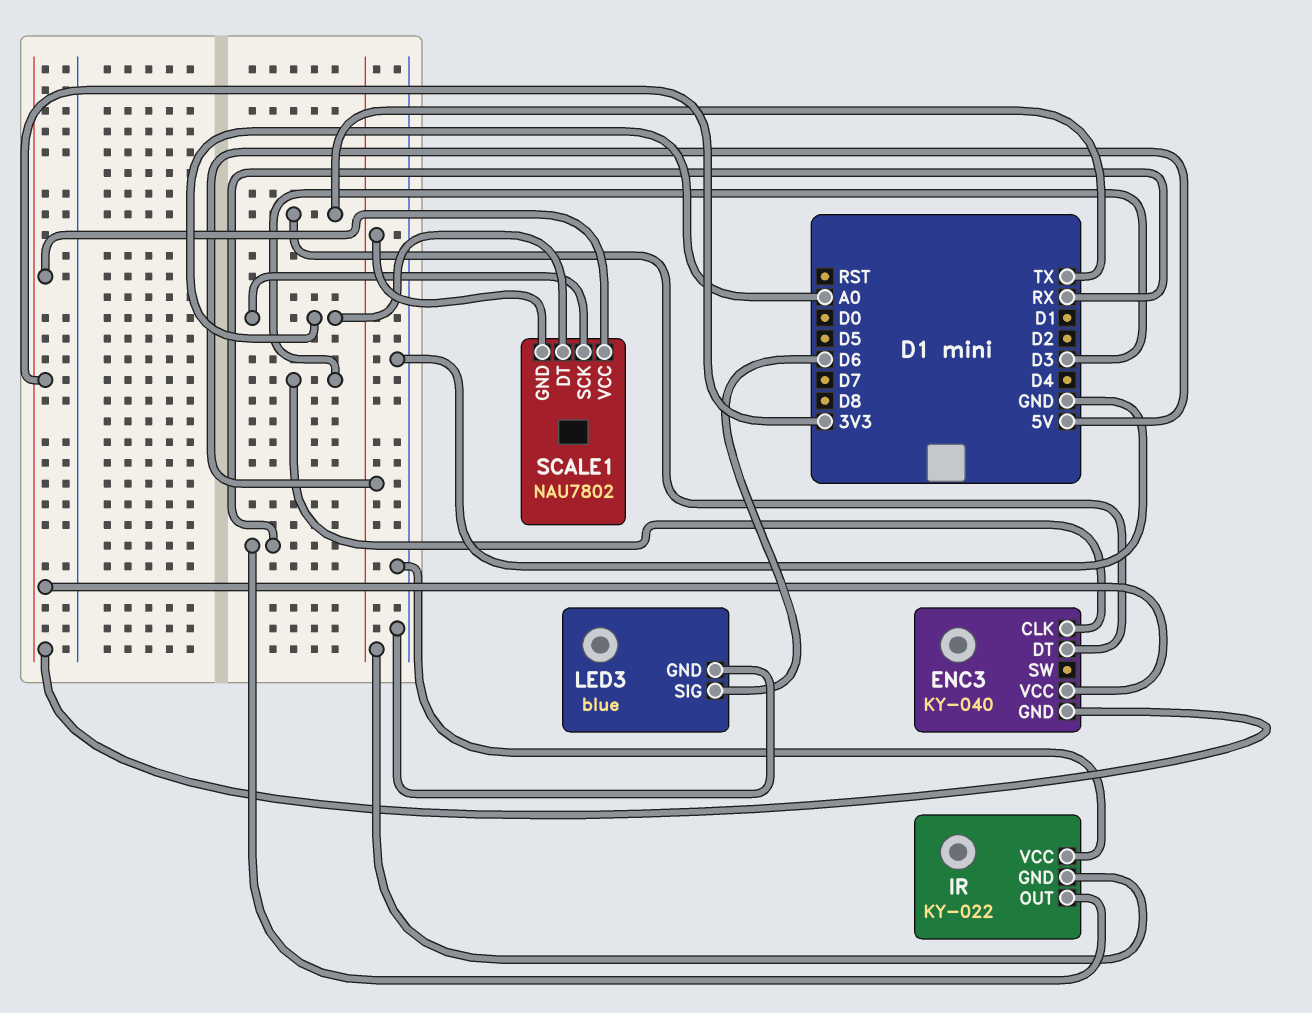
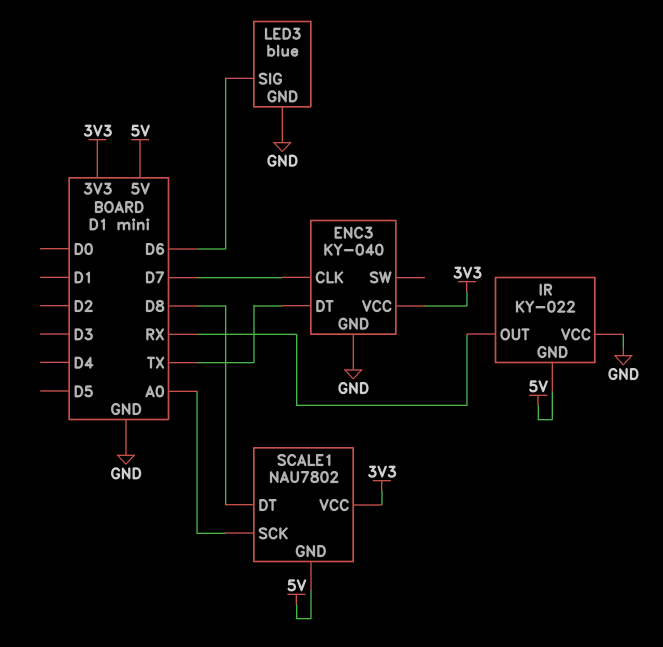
ENC3 pin CLK: D3 -> D7
ENC3 pin GND: 3V3 -> GND
SCALE1 pin DT: A0 -> D8

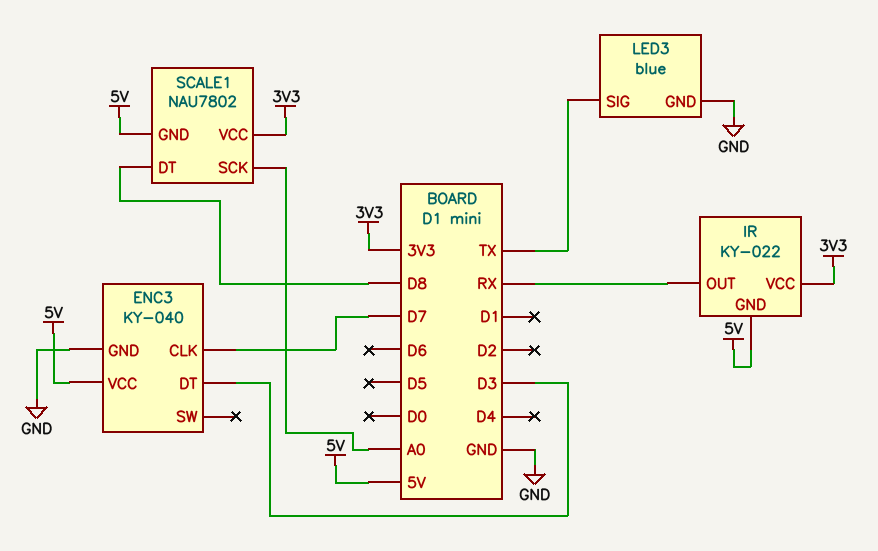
ENC3 pin DT: TX -> D3
ENC3 pin VCC: 3V3 -> 5V
IR pin VCC: GND -> 3V3
LED3 pin SIG: D6 -> TX

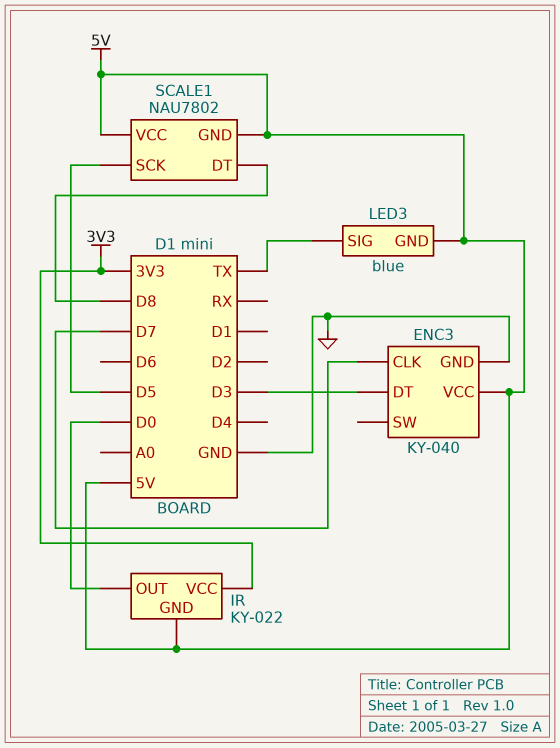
IR pin OUT: RX -> D0
LED3 pin GND: GND -> 5V
SCALE1 pin SCK: A0 -> D5
SCALE1 pin VCC: 3V3 -> 5V

